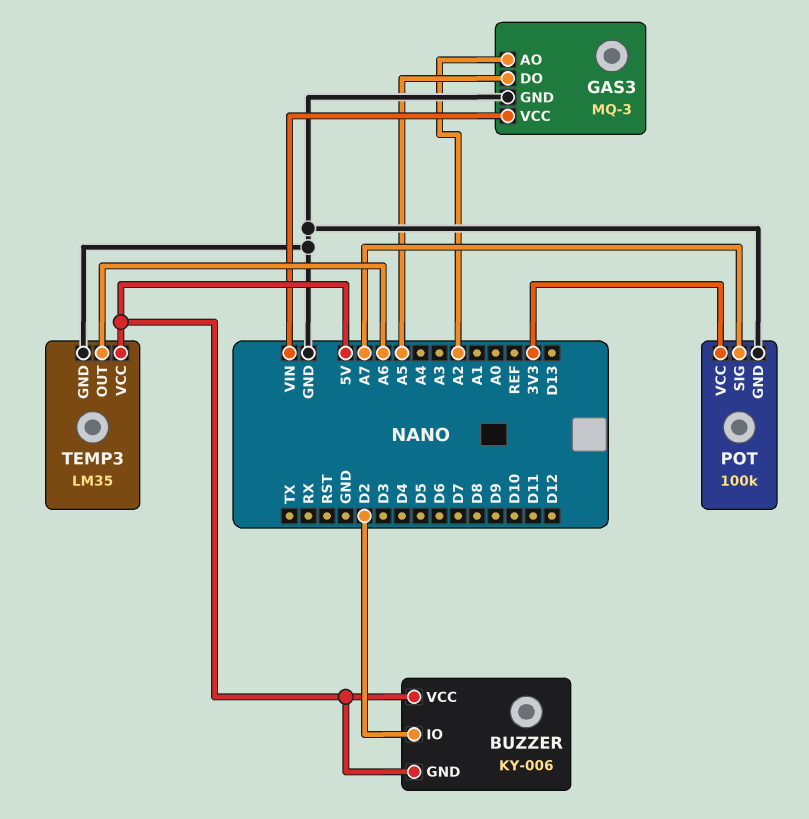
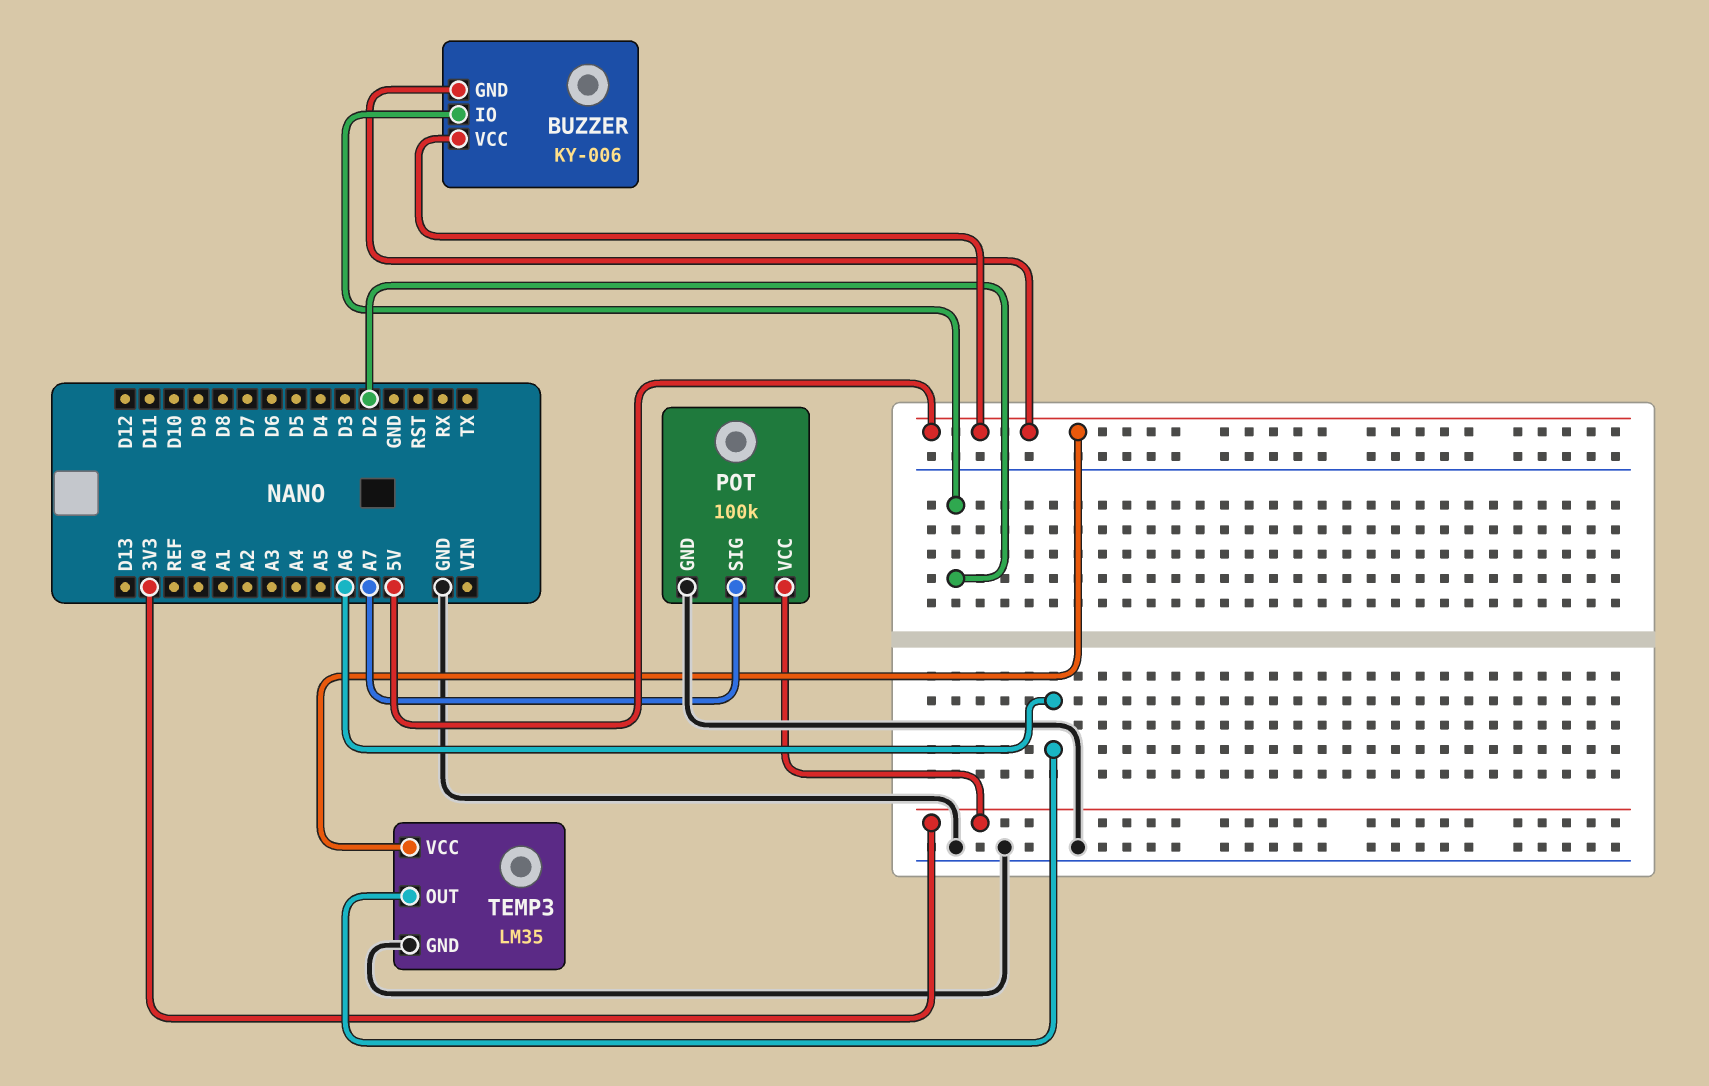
GAS3: MQ-3 -> none
GAS3 pin AO: A2 -> none
GAS3 pin DO: A5 -> none
GAS3 pin GND: GND -> none
GAS3 pin VCC: VIN -> none

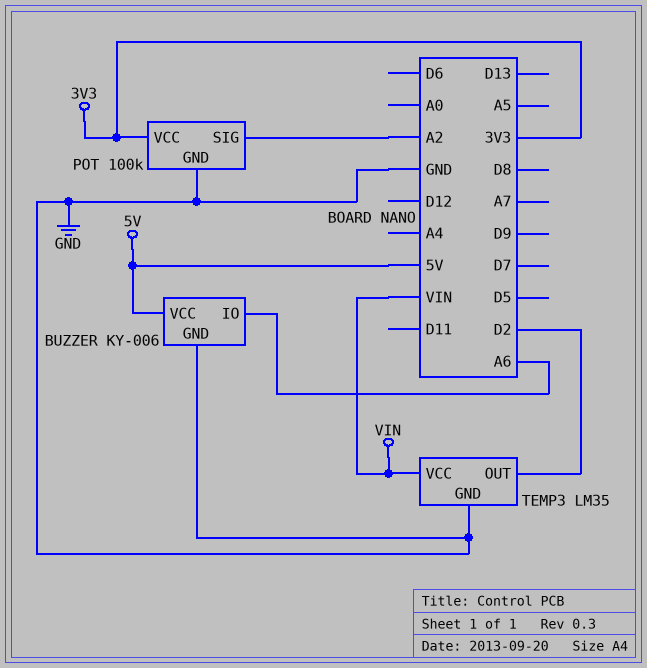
BUZZER pin GND: 5V -> GND
BUZZER pin IO: D2 -> A6
POT pin SIG: A7 -> A2
TEMP3 pin OUT: A6 -> D2
TEMP3 pin VCC: 5V -> VIN

